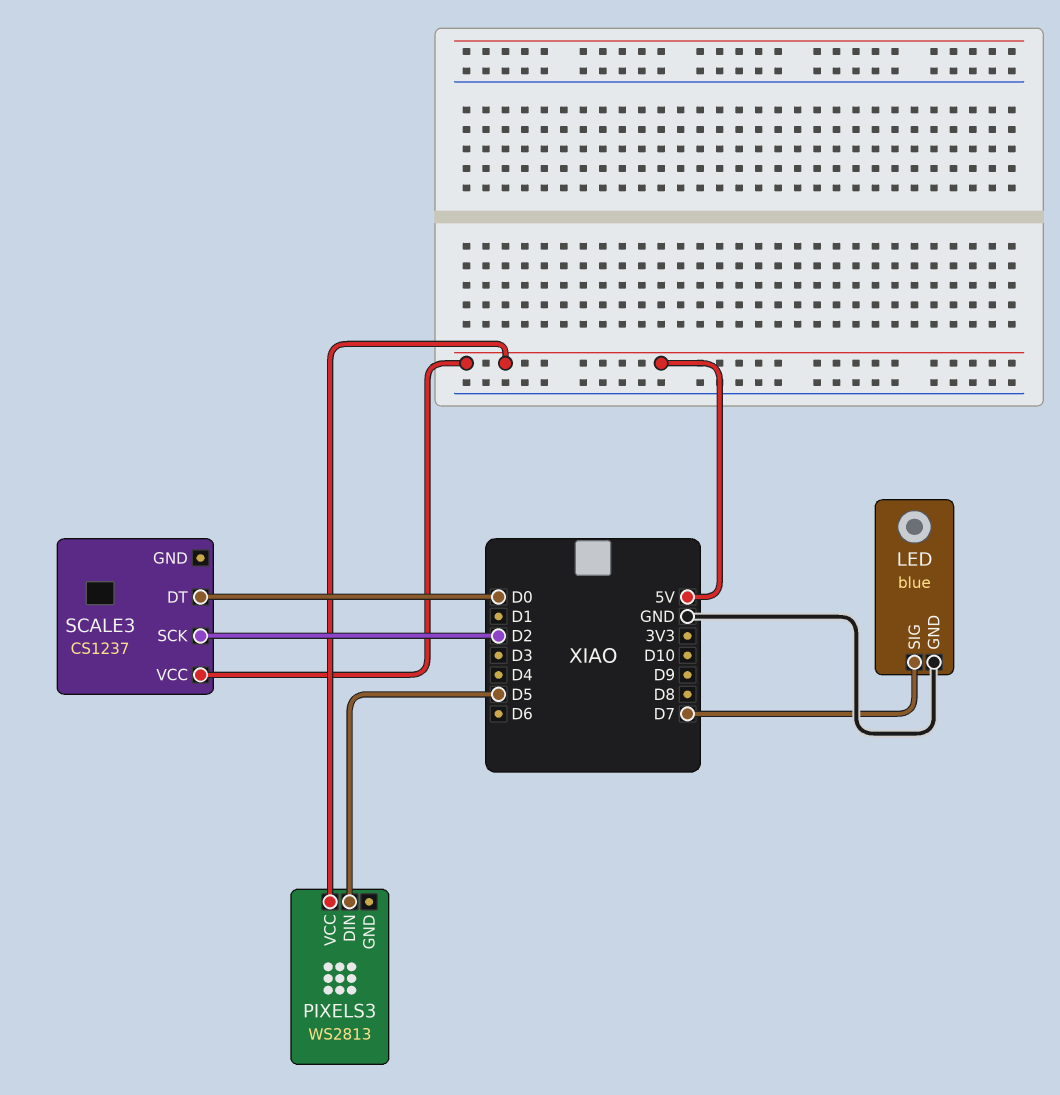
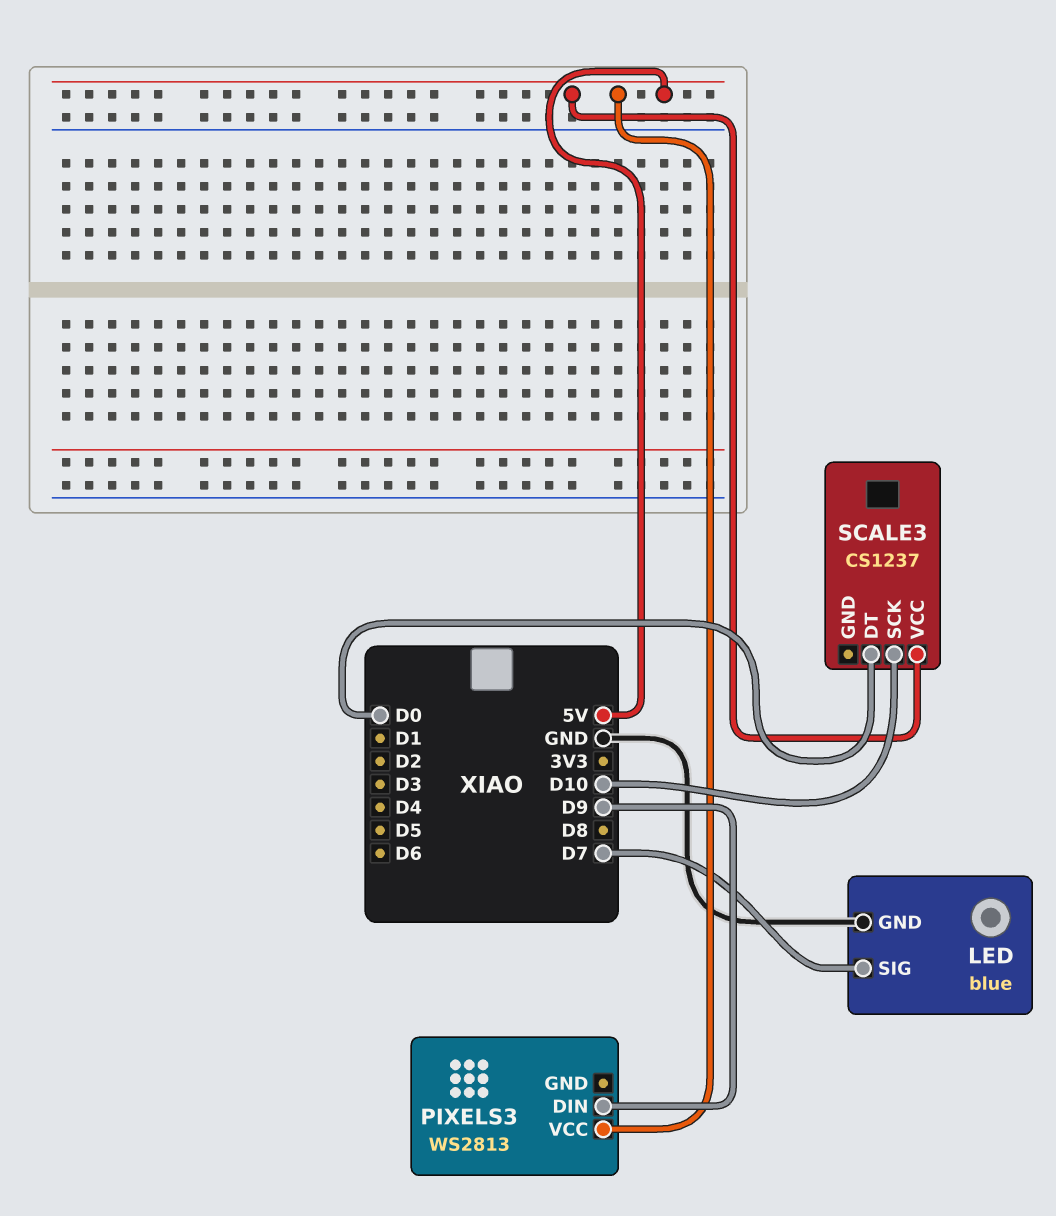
PIXELS3 pin DIN: D5 -> D9
SCALE3 pin SCK: D2 -> D10

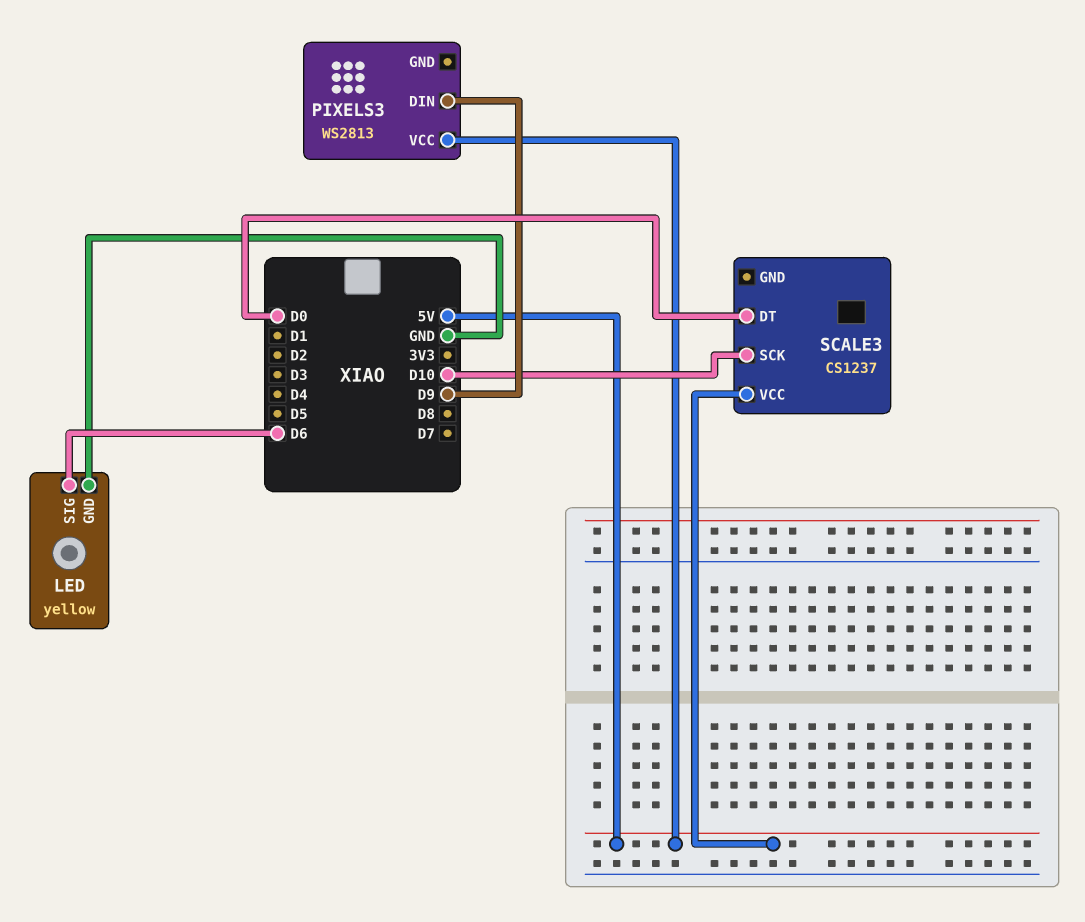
LED: blue -> yellow
LED pin SIG: D7 -> D6

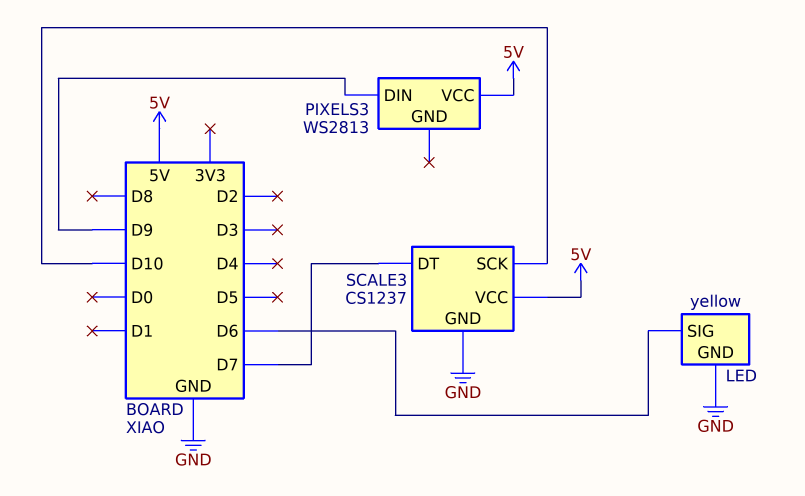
SCALE3 pin DT: D0 -> D7
SCALE3 pin GND: none -> GND

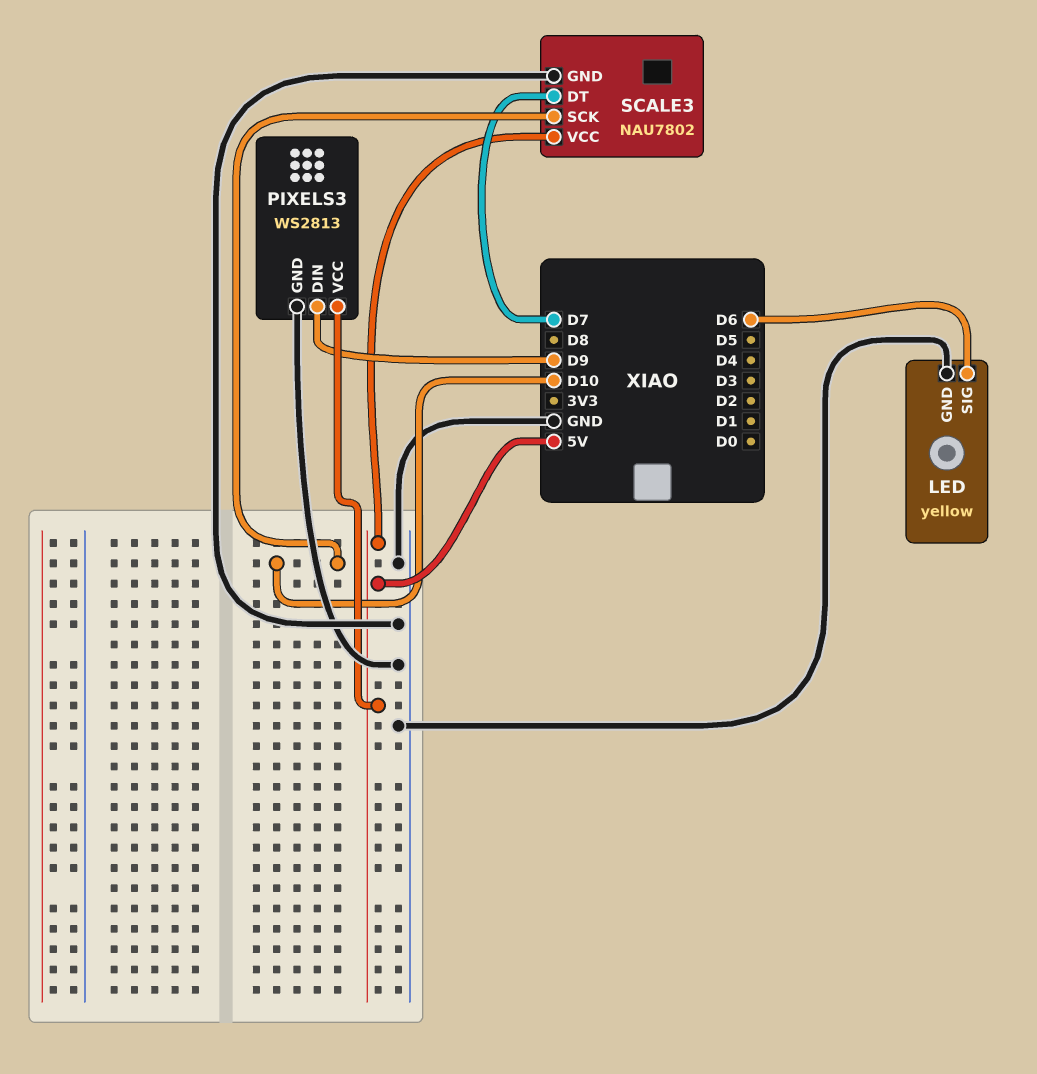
PIXELS3 pin GND: none -> GND
SCALE3: CS1237 -> NAU7802

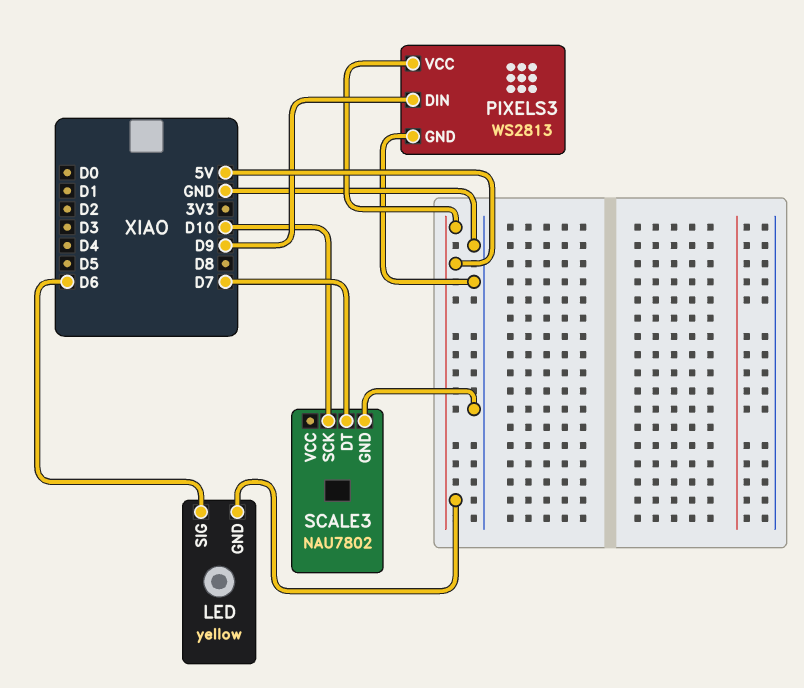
LED pin GND: GND -> 5V
SCALE3 pin VCC: 5V -> none

